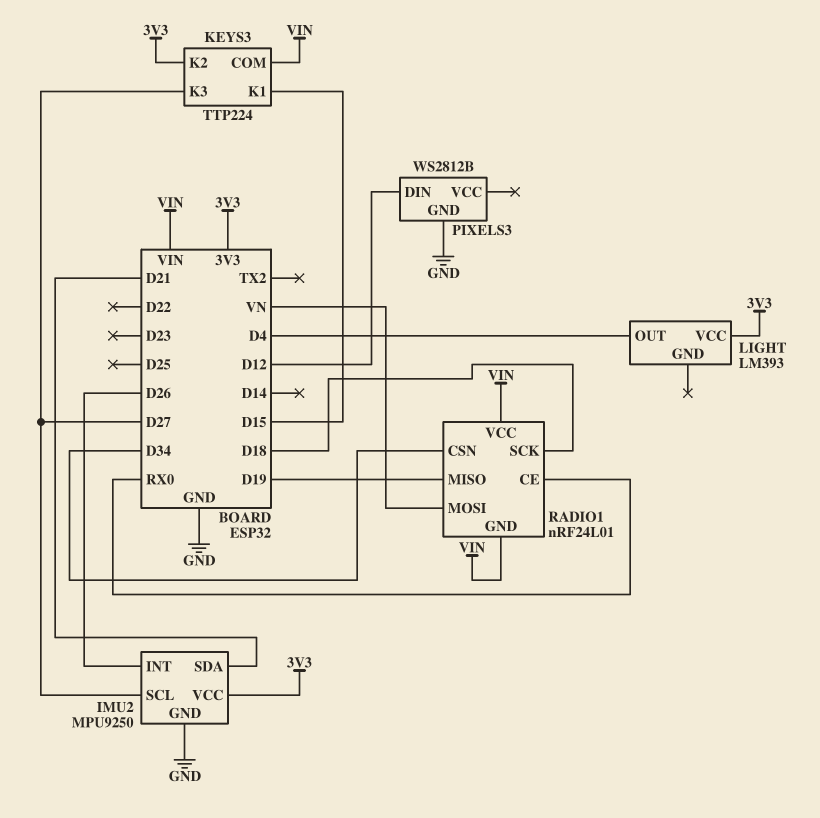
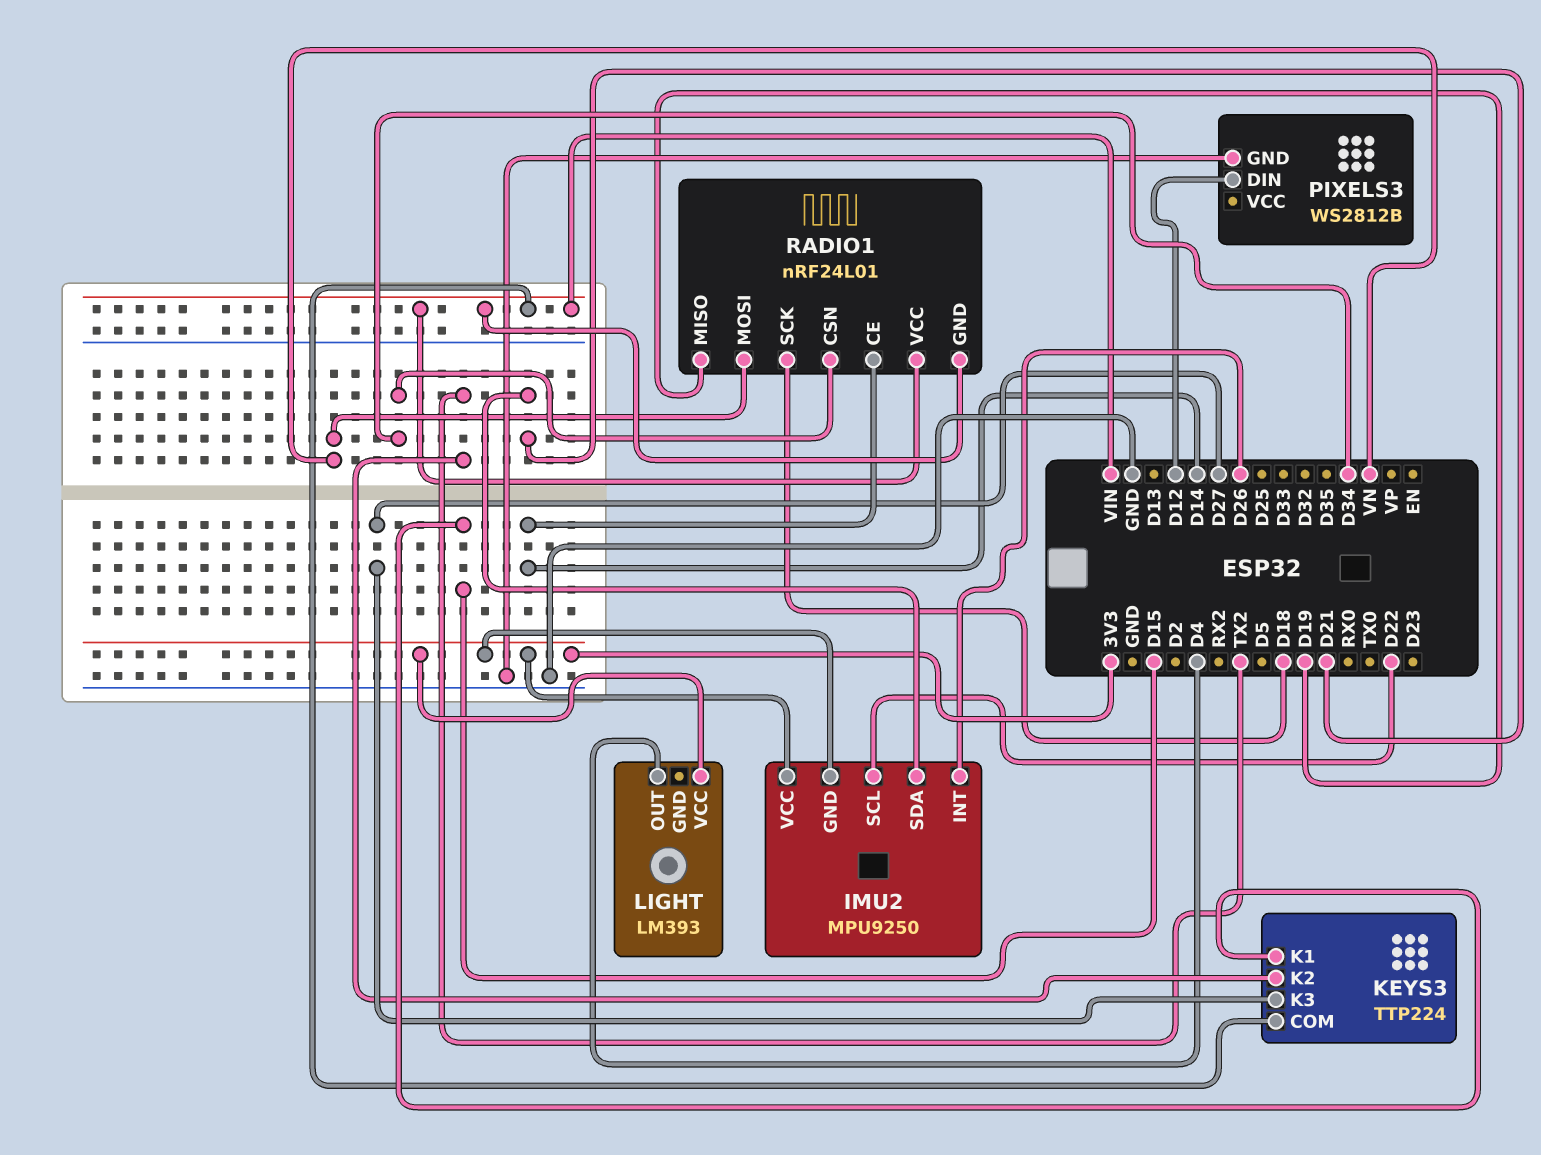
IMU2 pin GND: GND -> 3V3
IMU2 pin SCL: D27 -> D22
KEYS3 pin K2: 3V3 -> TX2
RADIO1 pin CE: RX0 -> D14

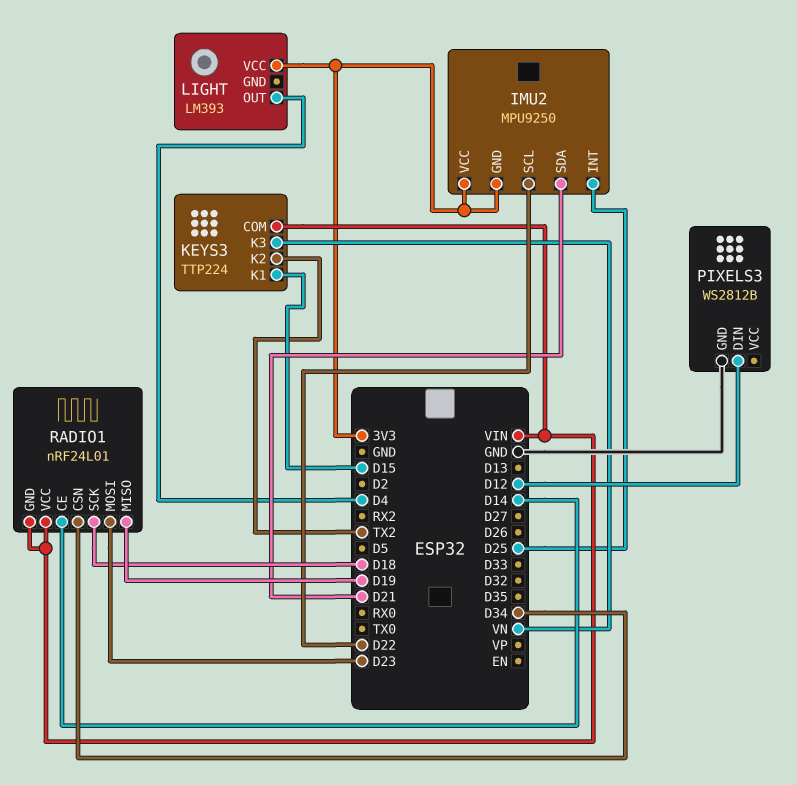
IMU2 pin INT: D26 -> D25
KEYS3 pin K3: D27 -> VN
RADIO1 pin MOSI: VN -> D23

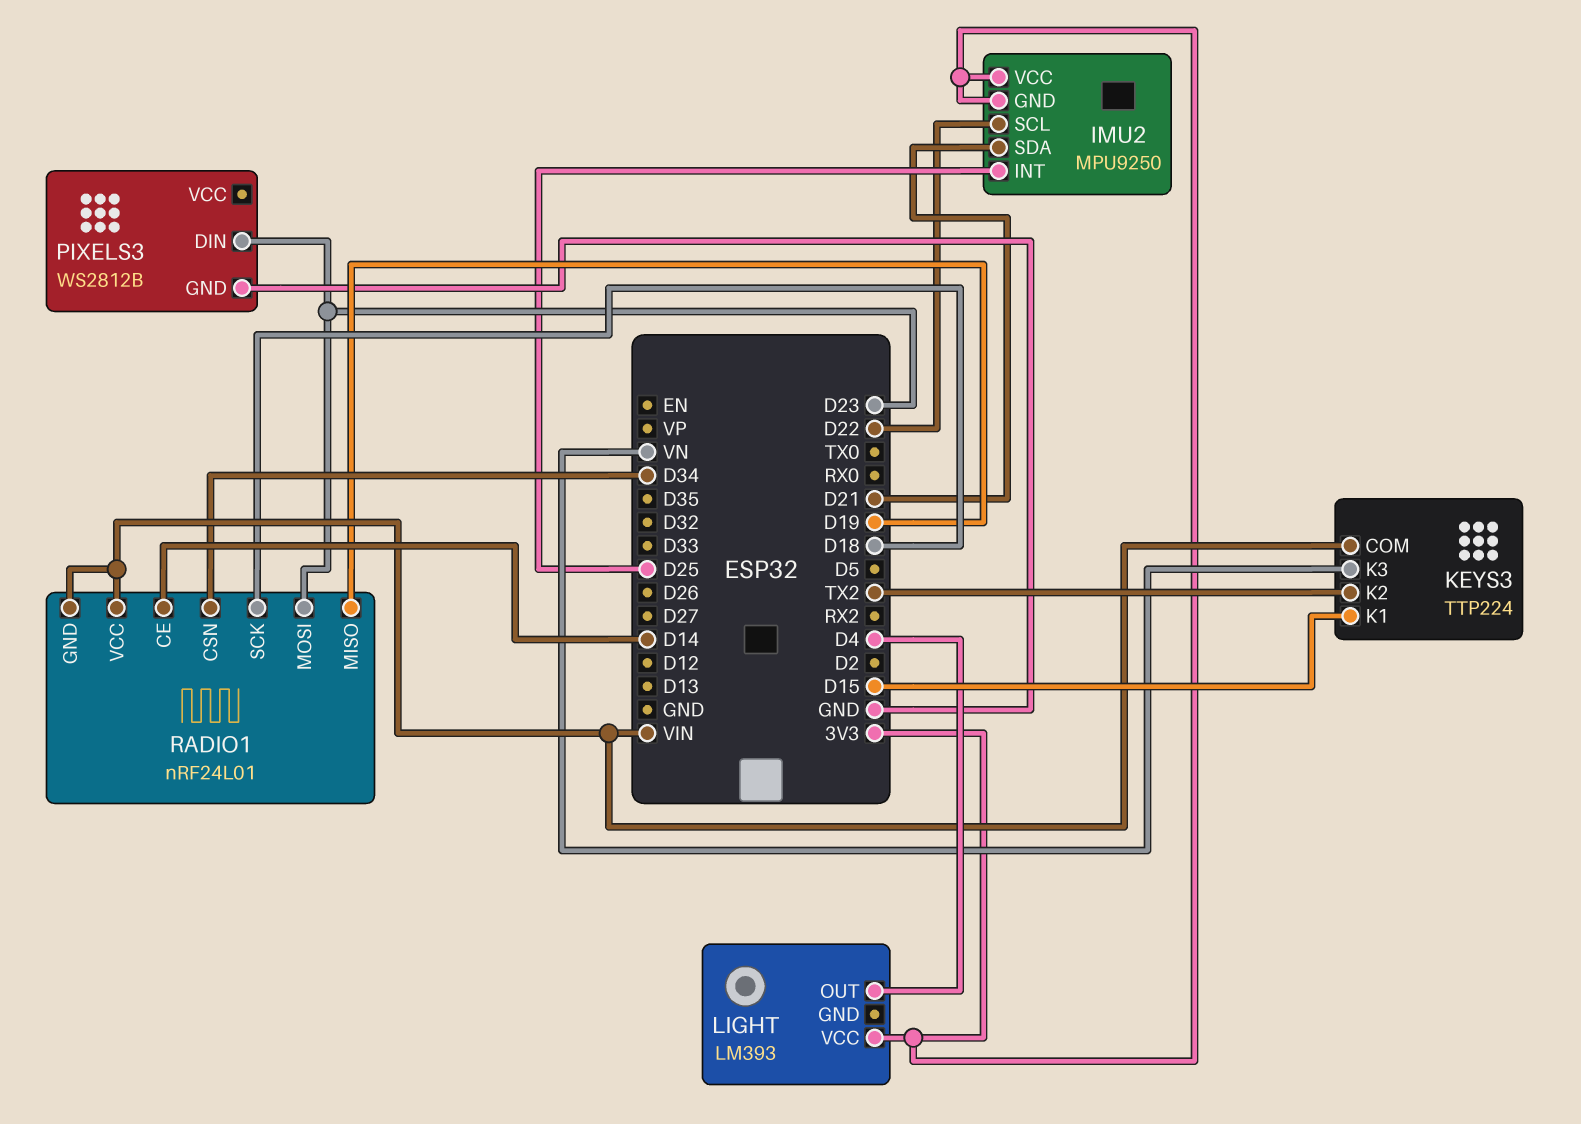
PIXELS3 pin DIN: D12 -> D23

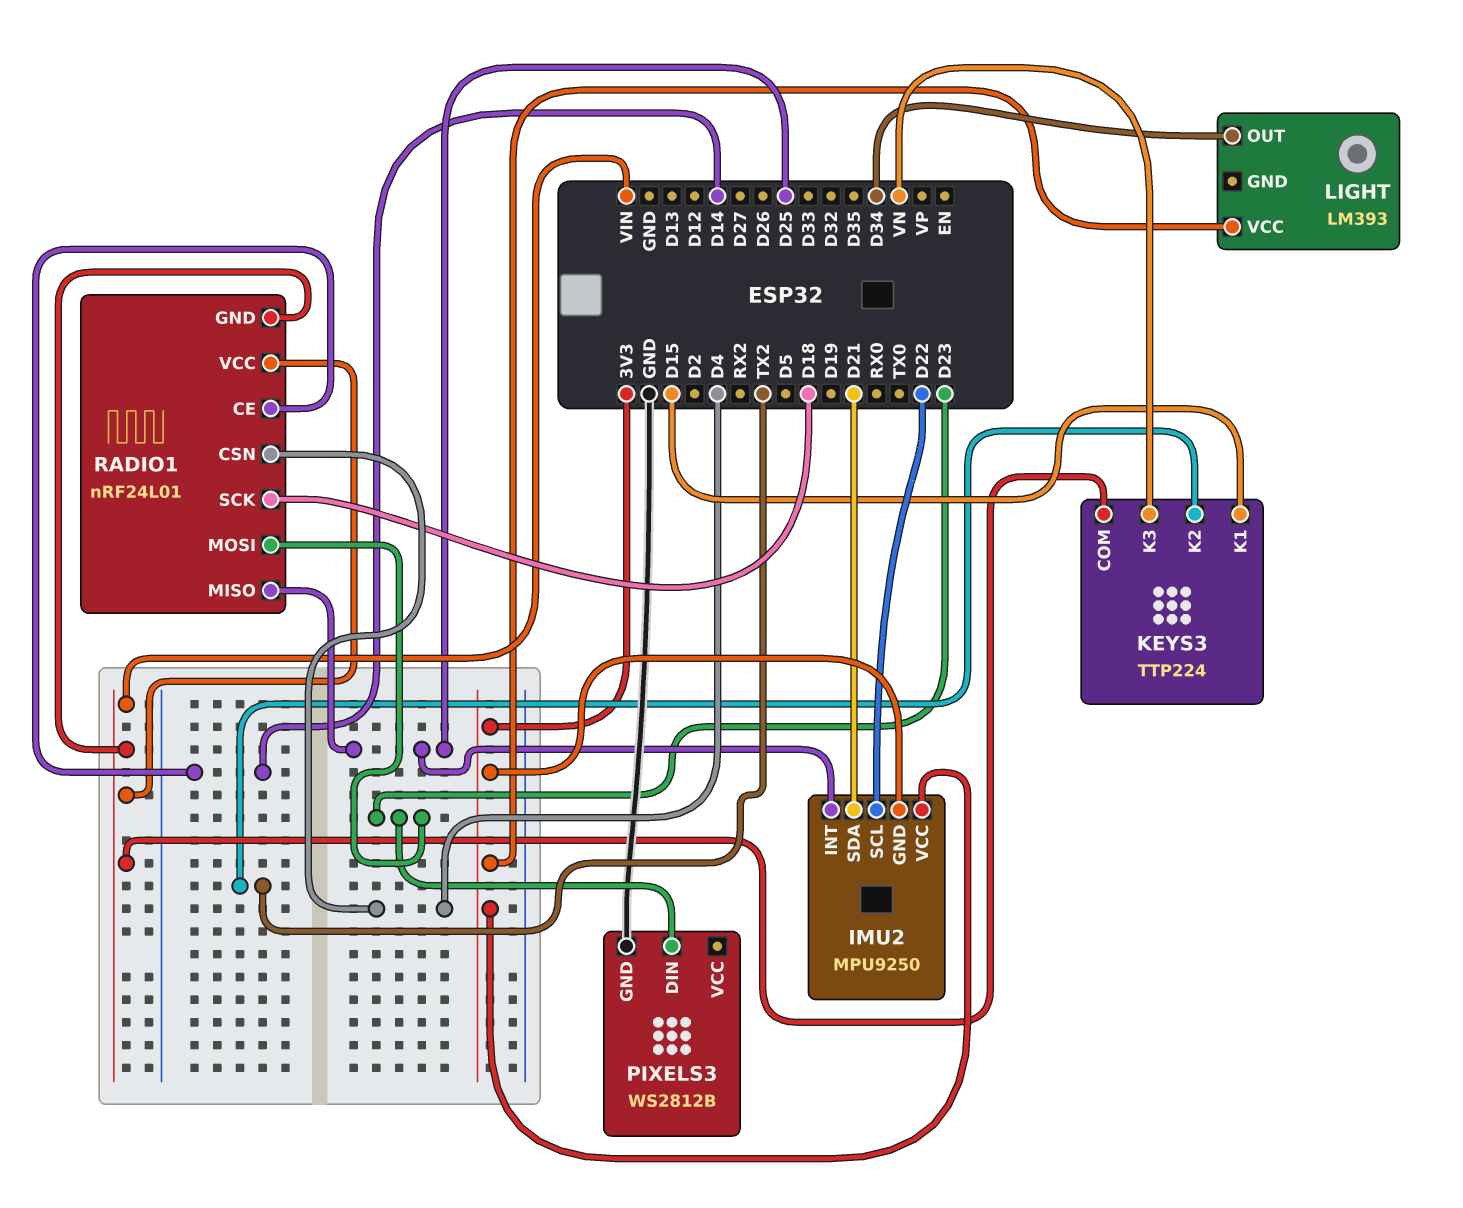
LIGHT pin OUT: D4 -> D34
RADIO1 pin CSN: D34 -> D4
RADIO1 pin MISO: D19 -> D25

